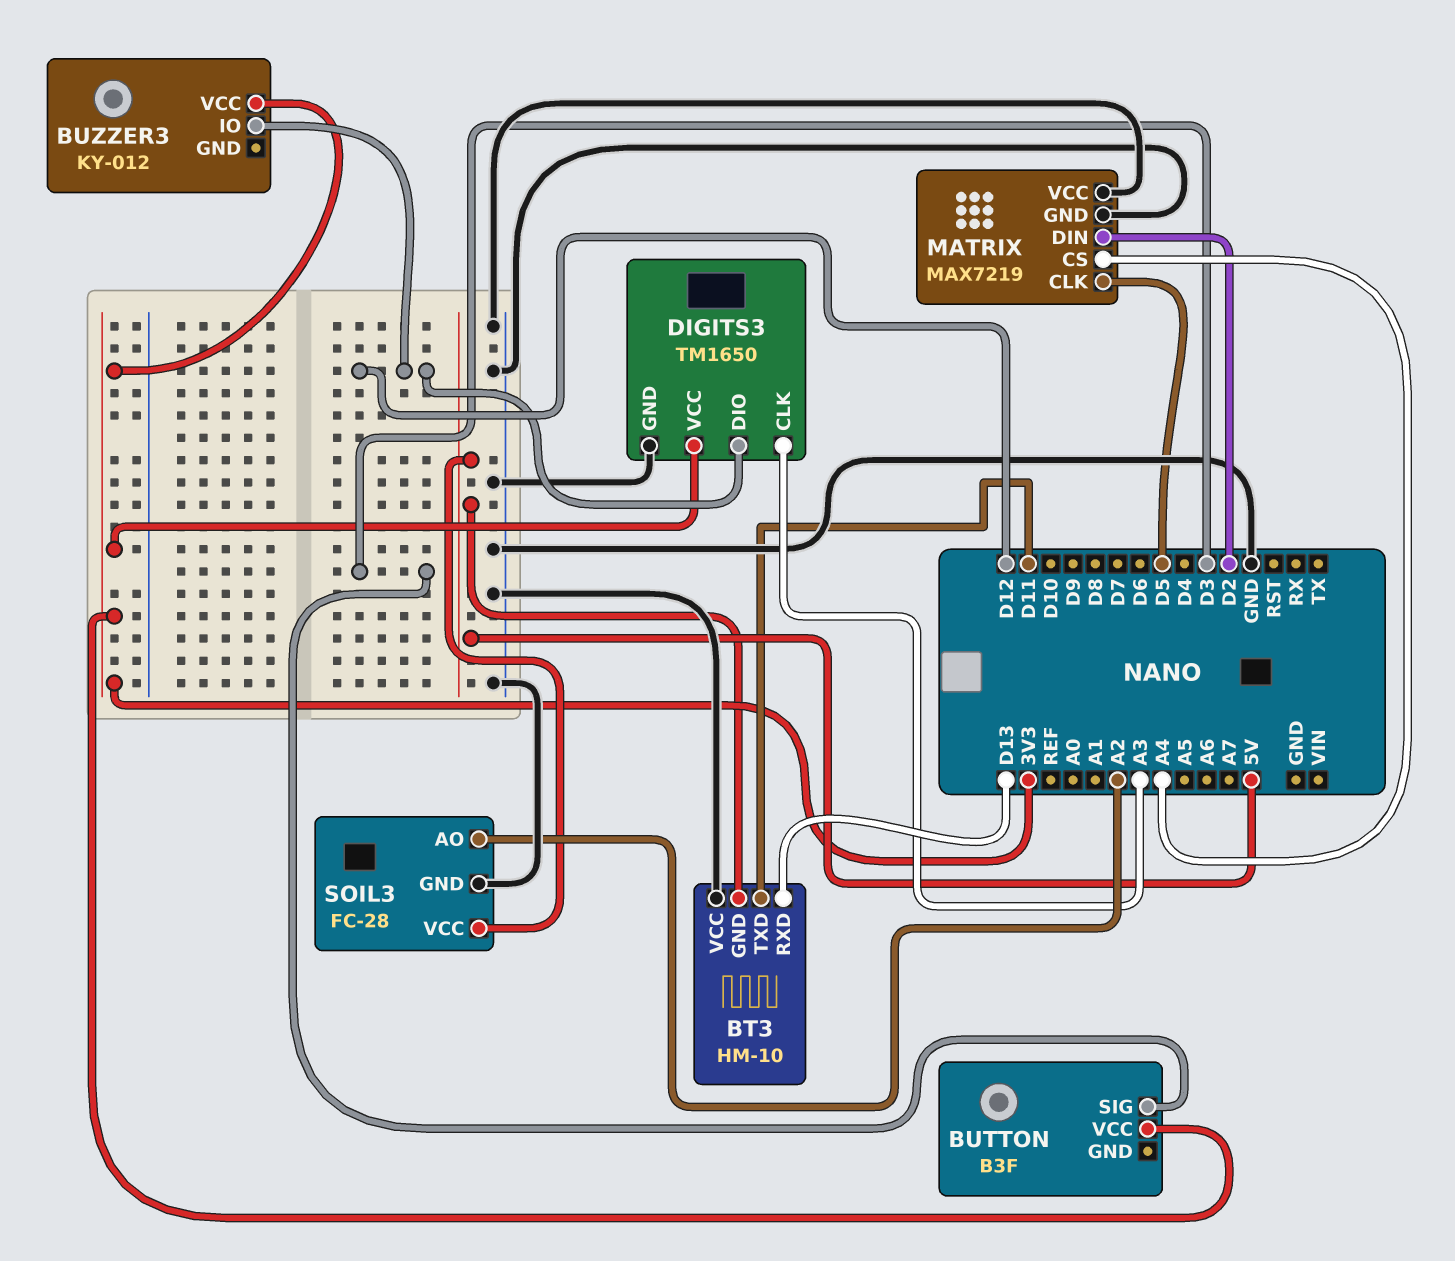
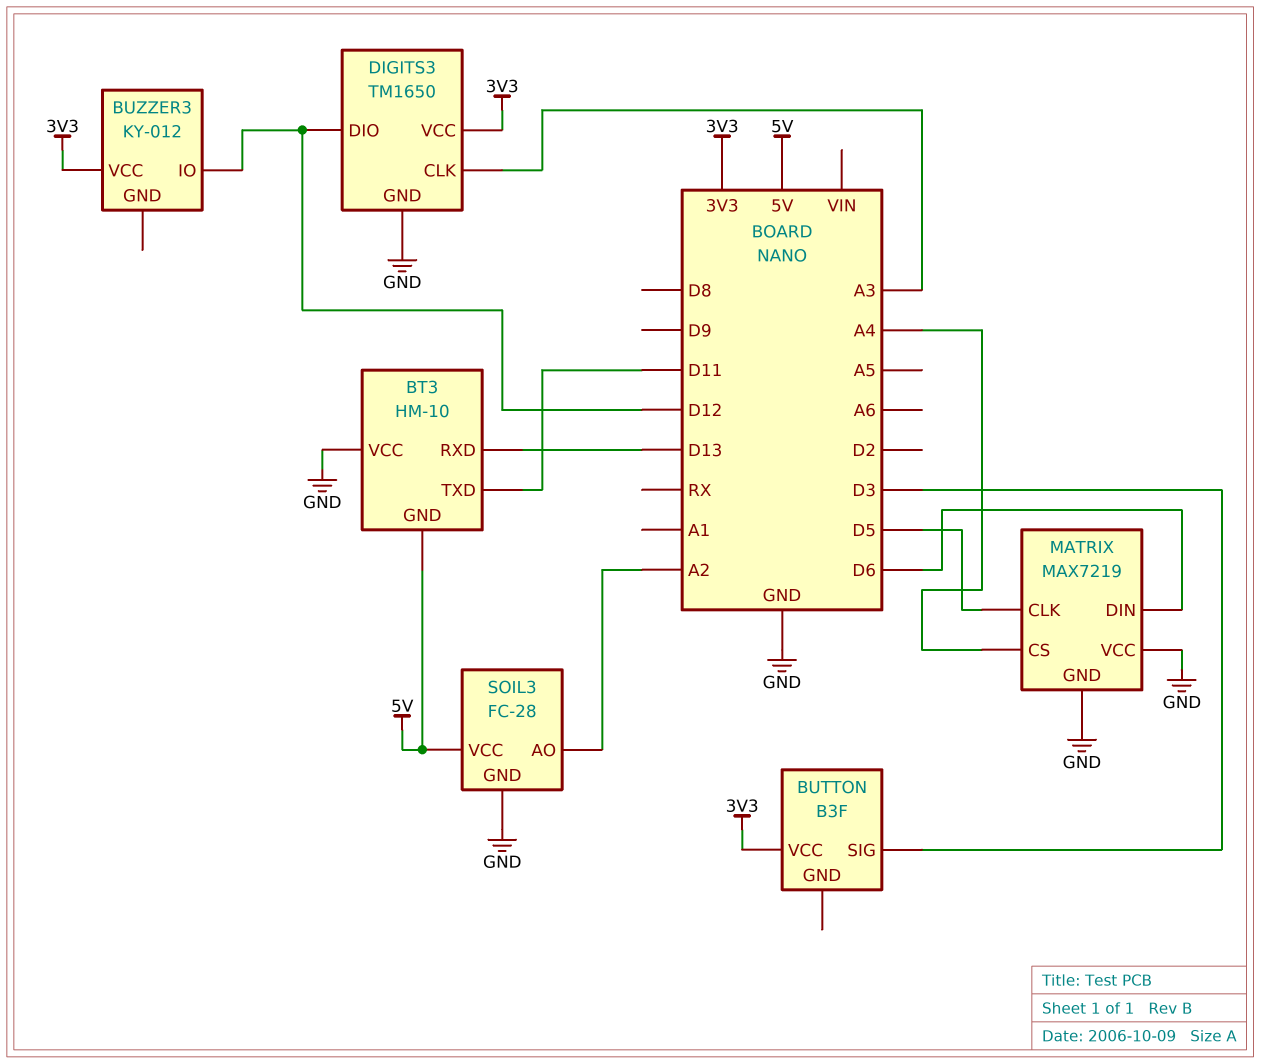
MATRIX pin DIN: D2 -> D6

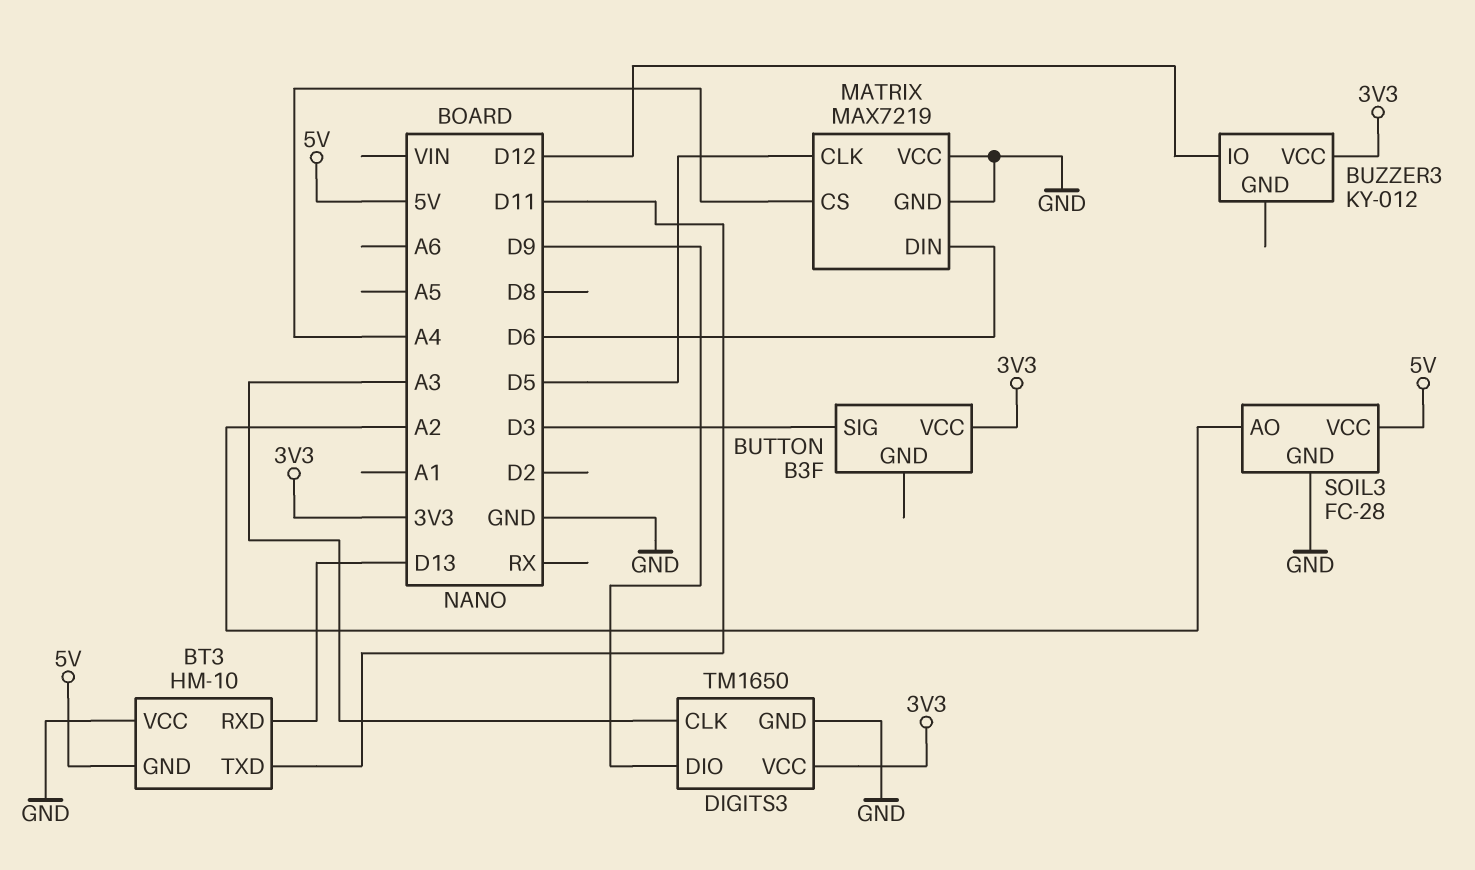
DIGITS3 pin DIO: D12 -> D9

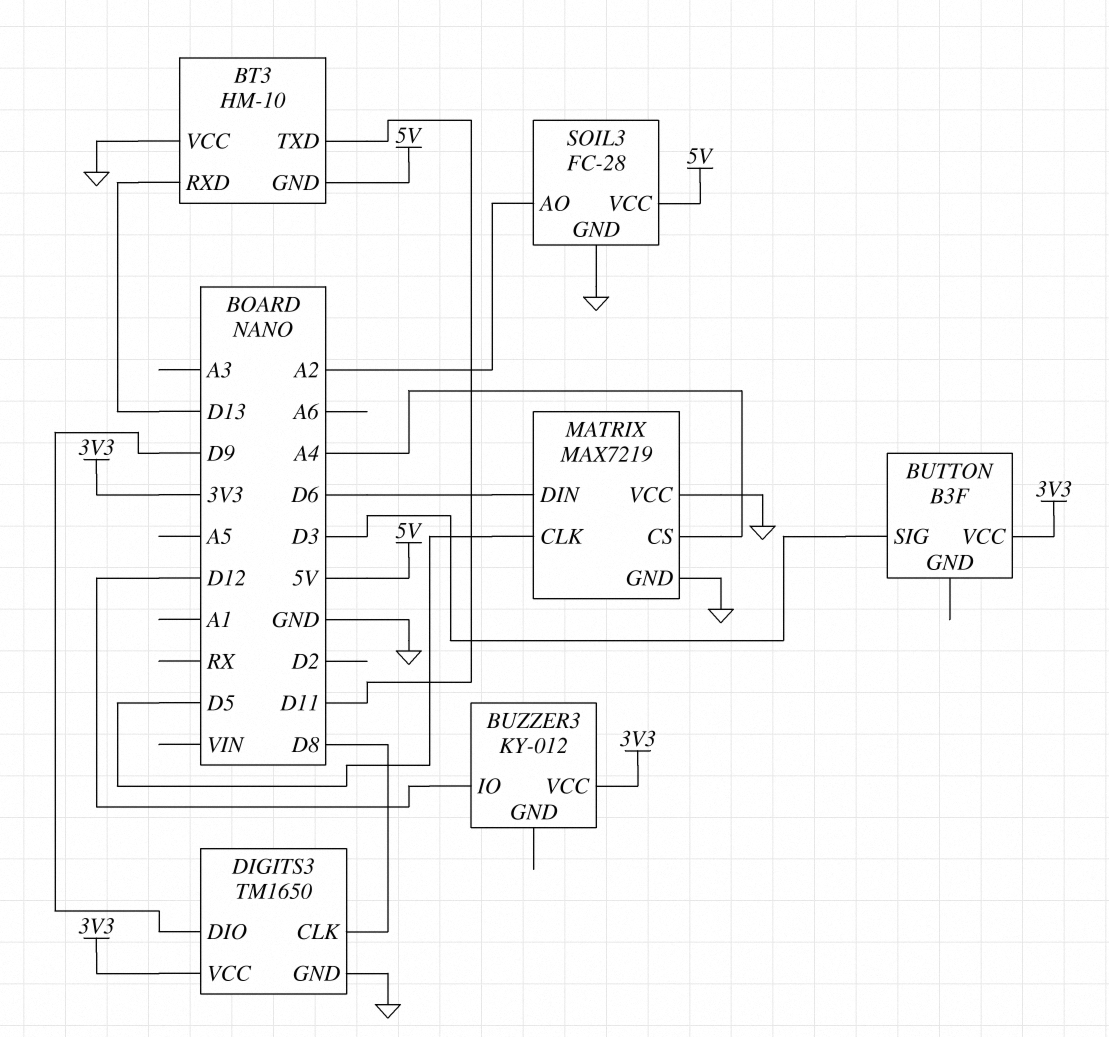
DIGITS3 pin CLK: A3 -> D8

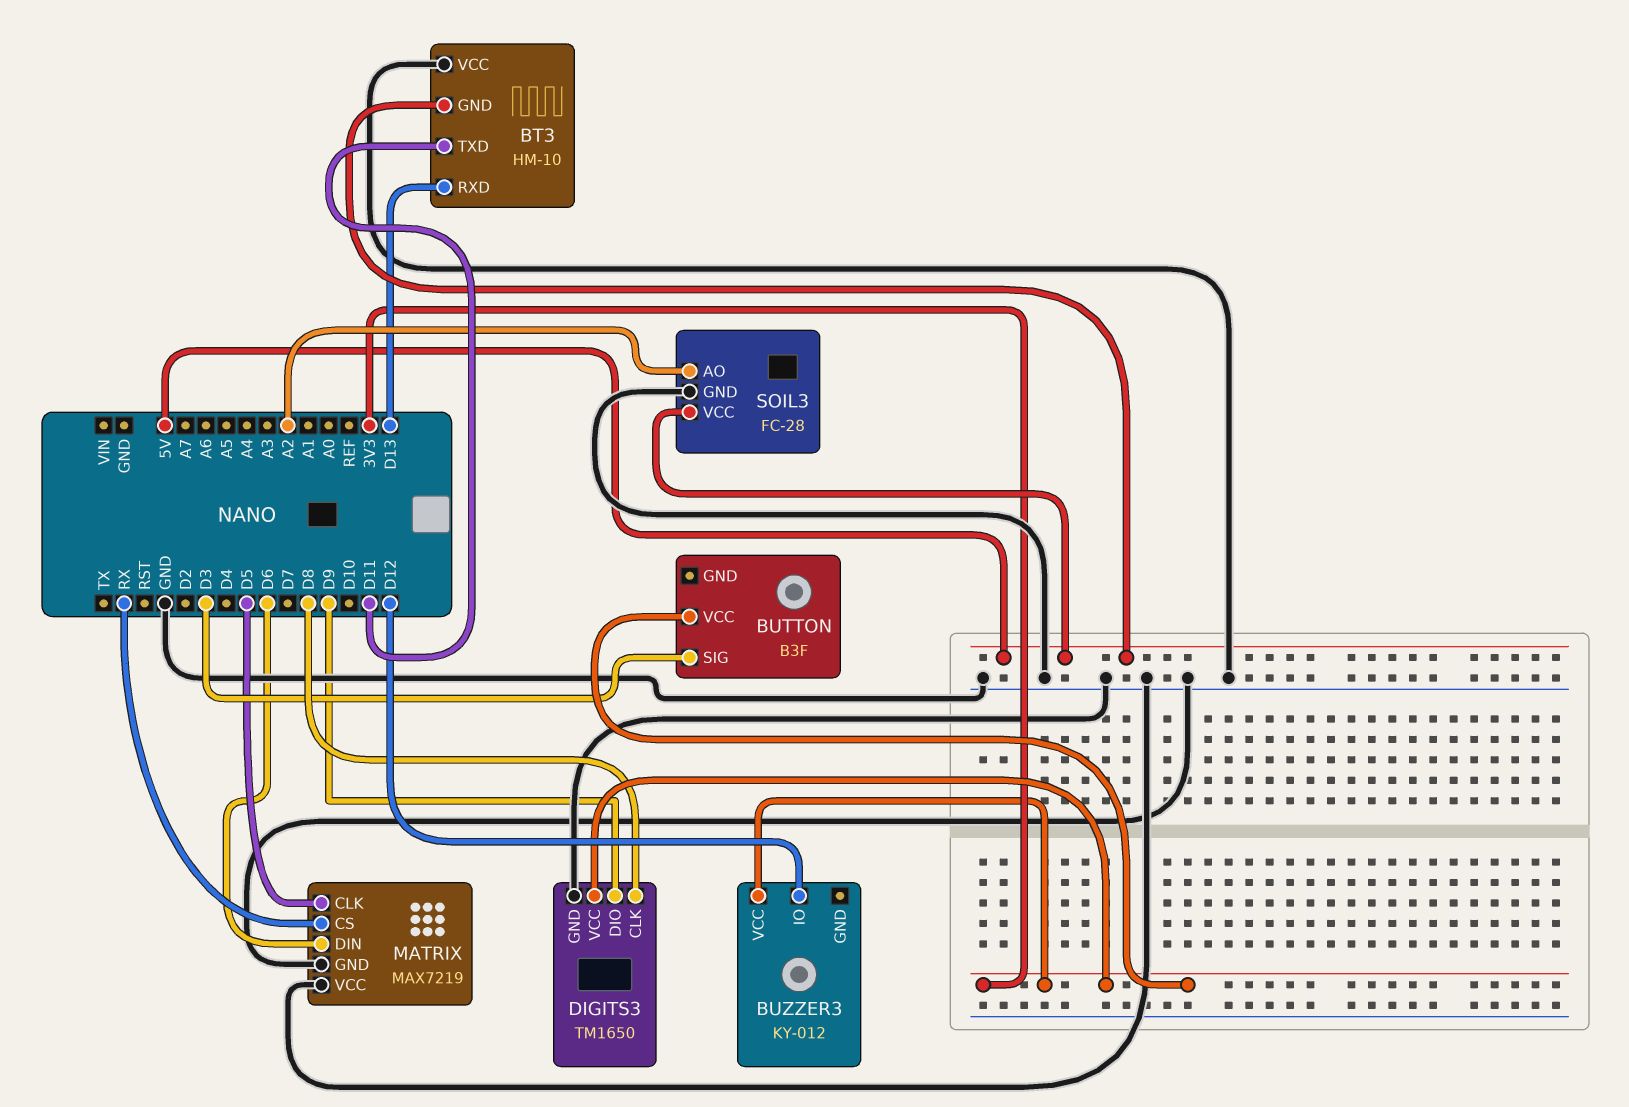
MATRIX pin CS: A4 -> RX

